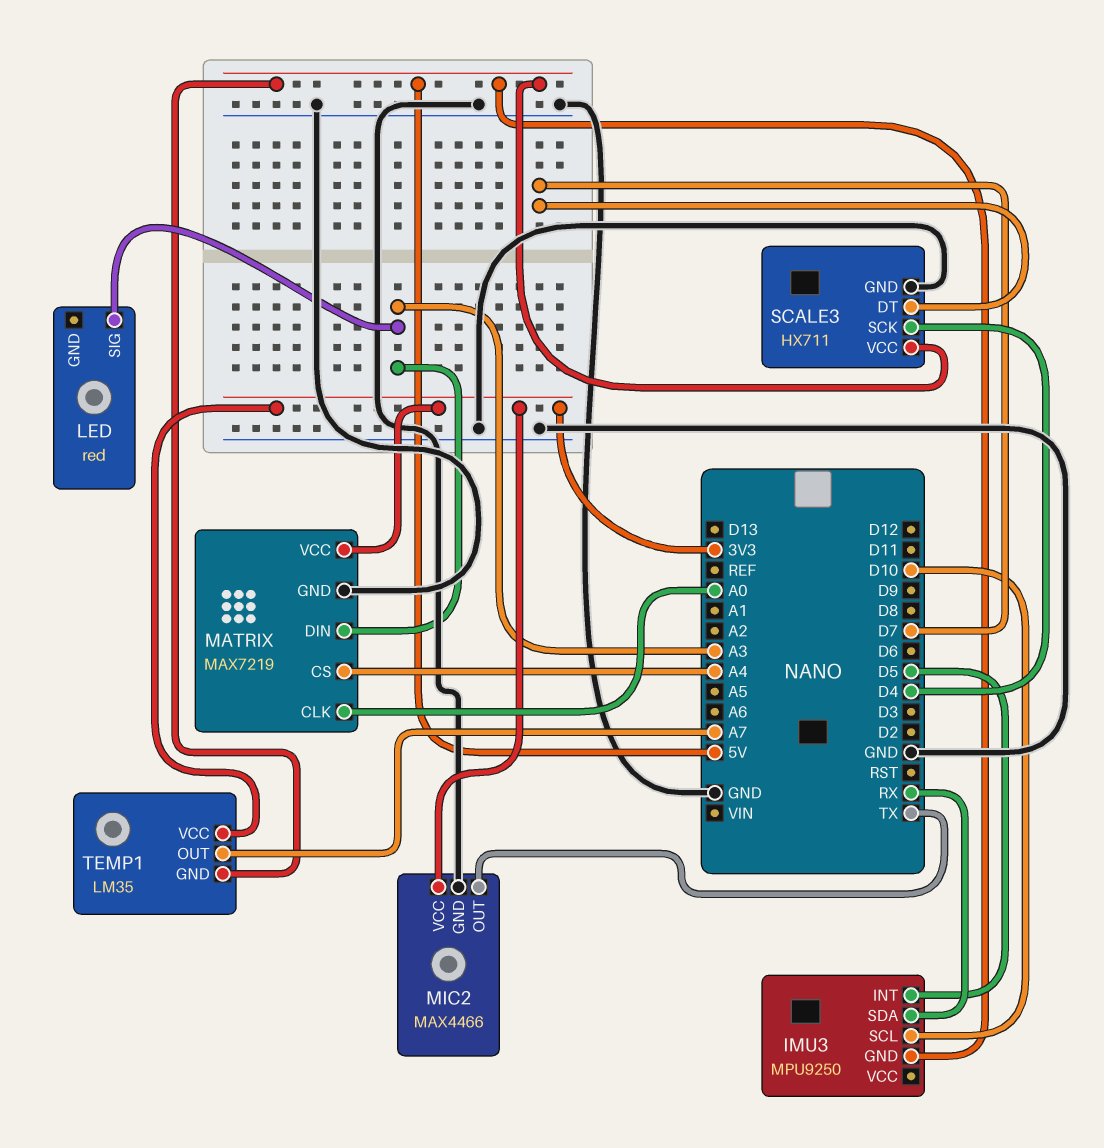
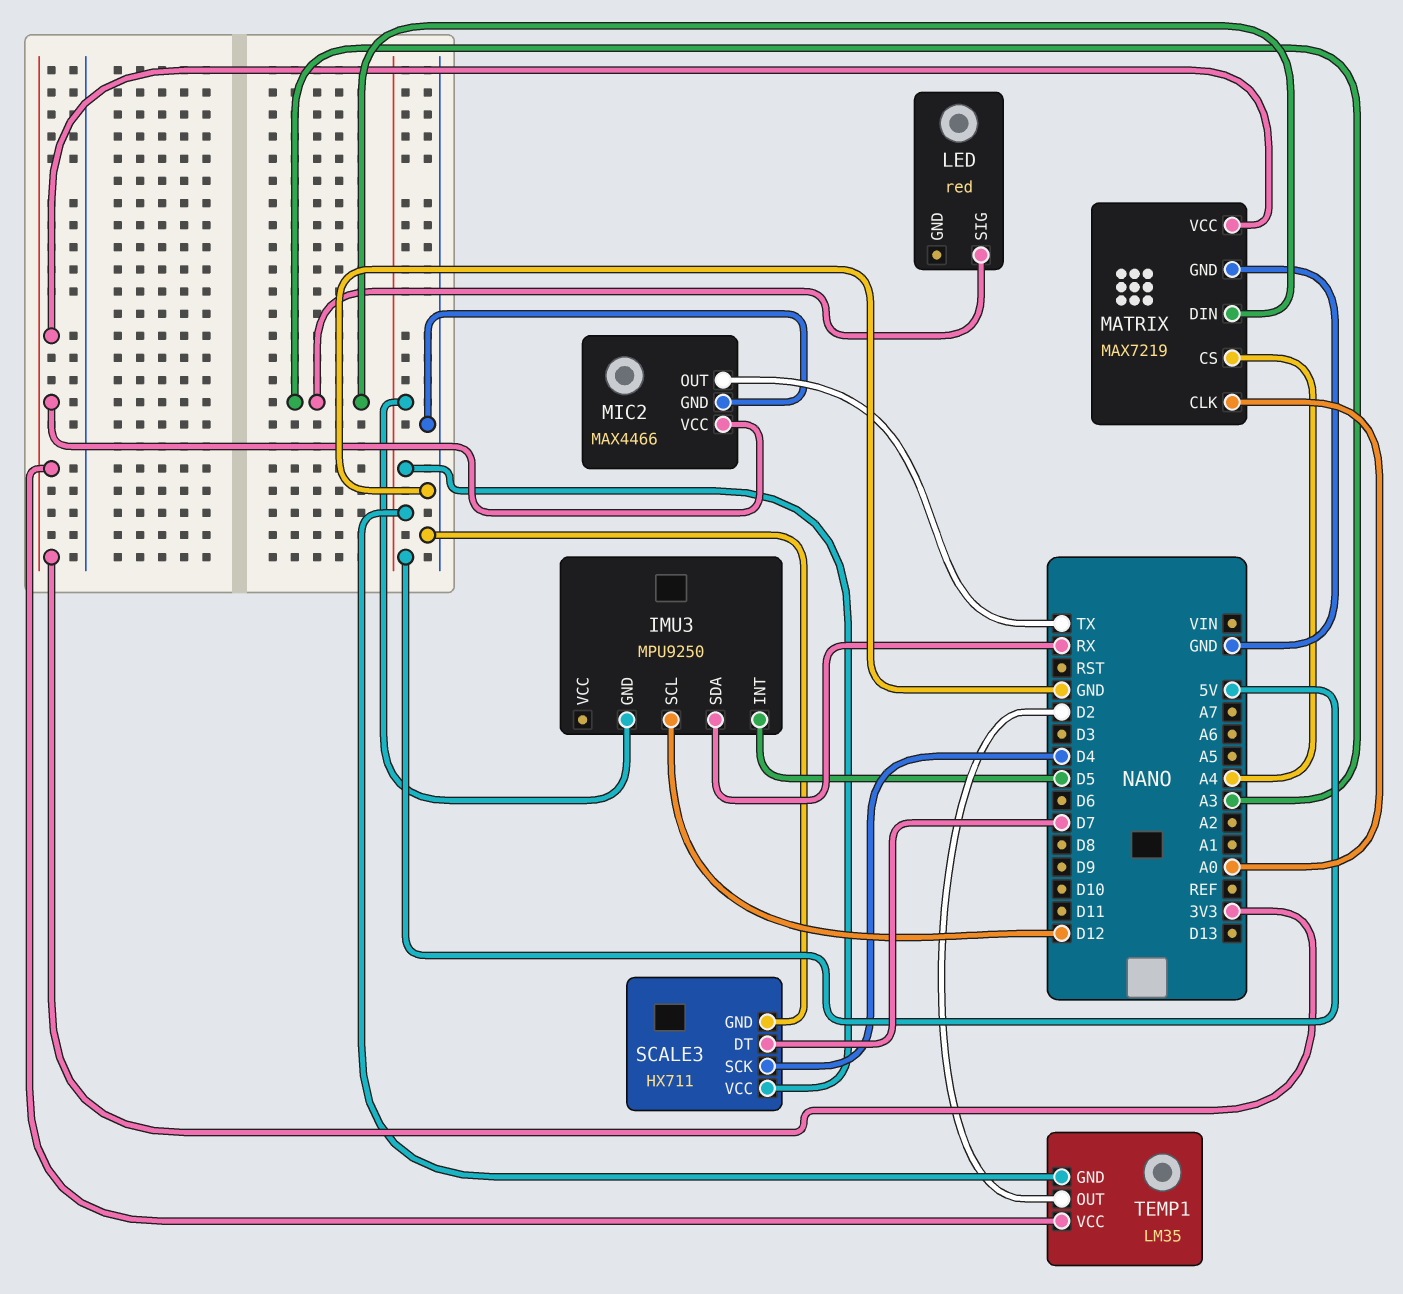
IMU3 pin SCL: D10 -> D12
TEMP1 pin OUT: A7 -> D2

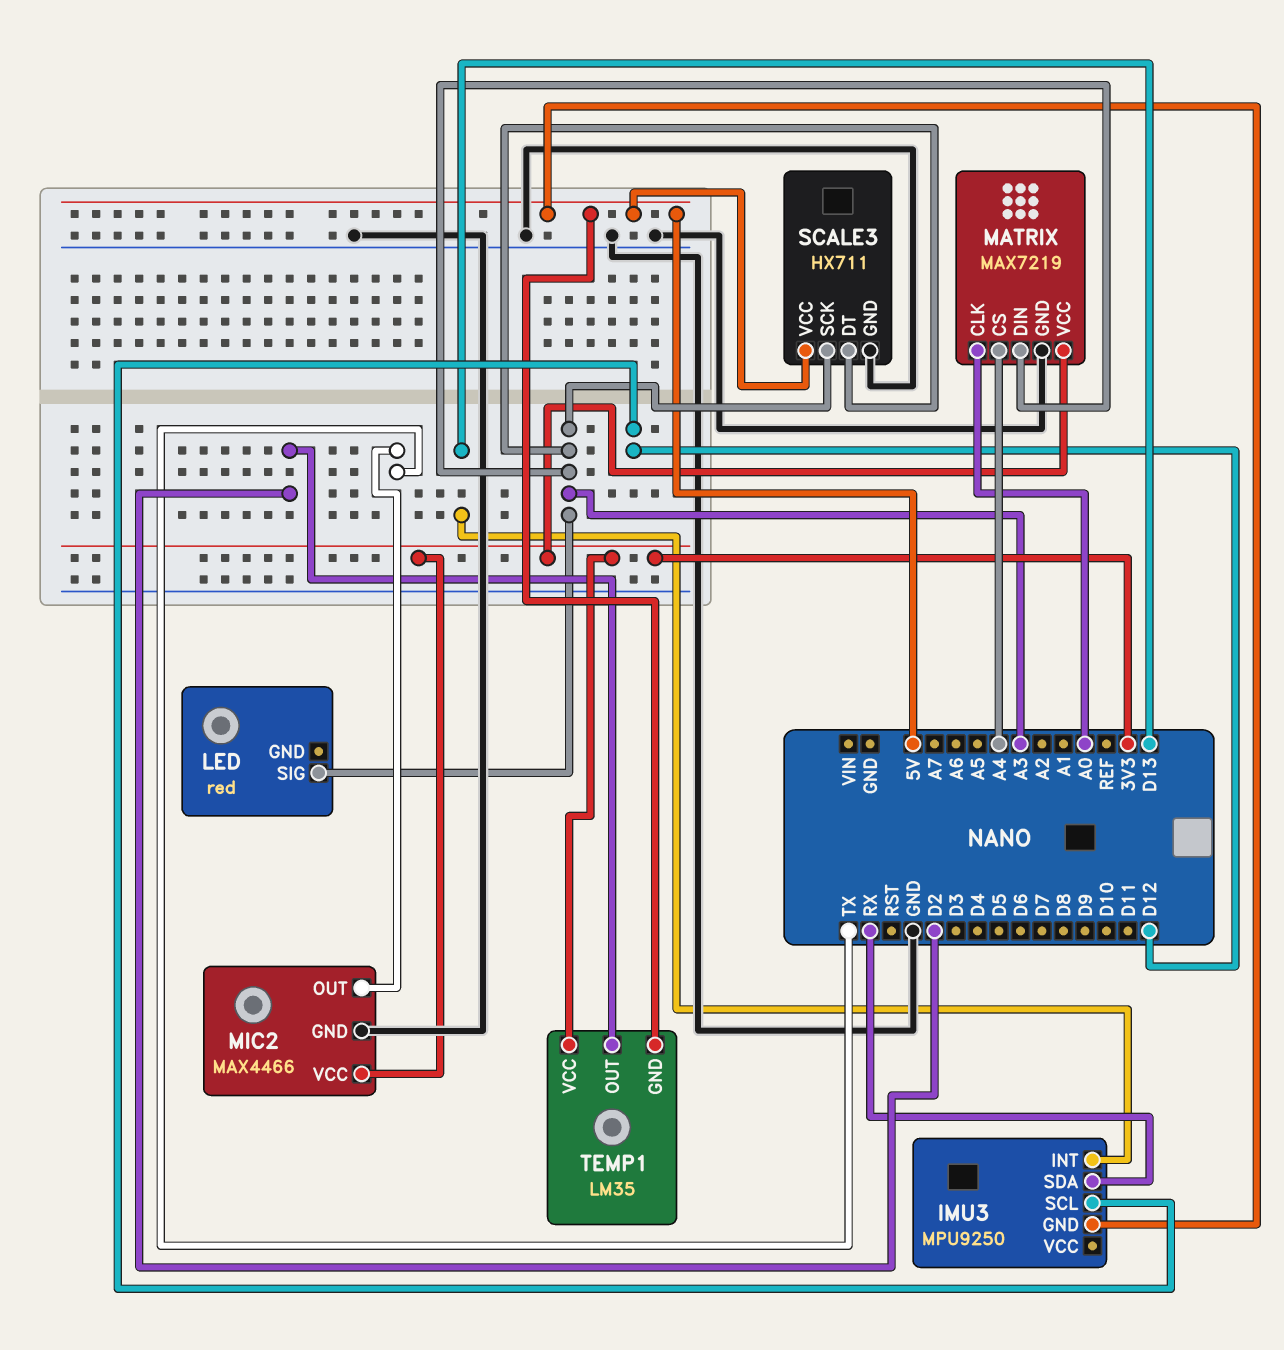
IMU3 pin INT: D5 -> D13
SCALE3 pin DT: D7 -> A3
SCALE3 pin SCK: D4 -> A3

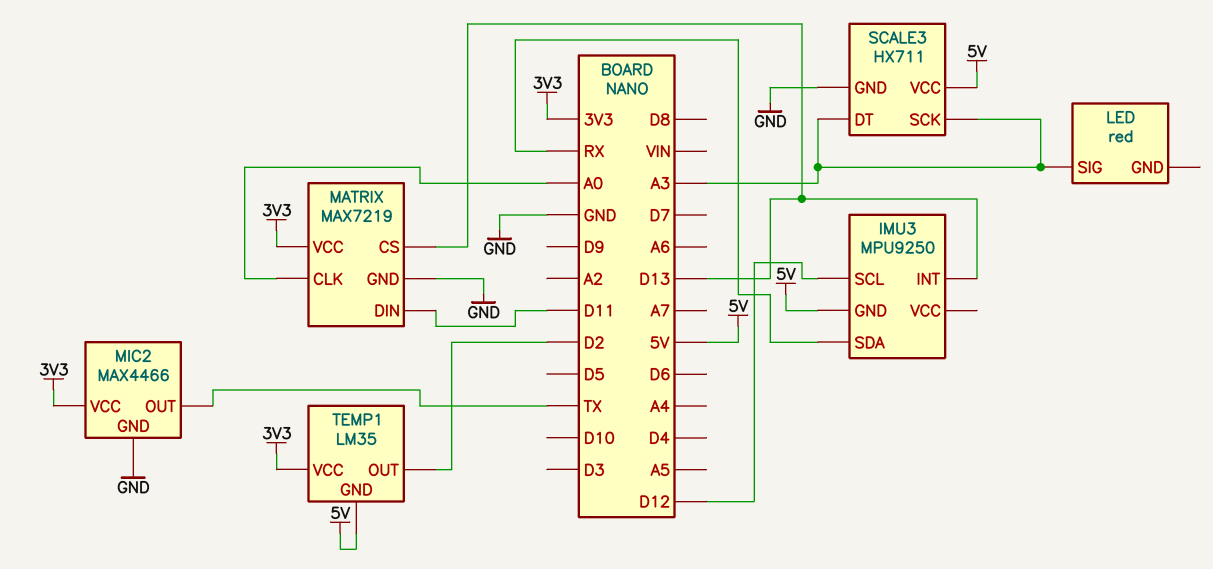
MATRIX pin CS: A4 -> D13
MATRIX pin DIN: A3 -> D11

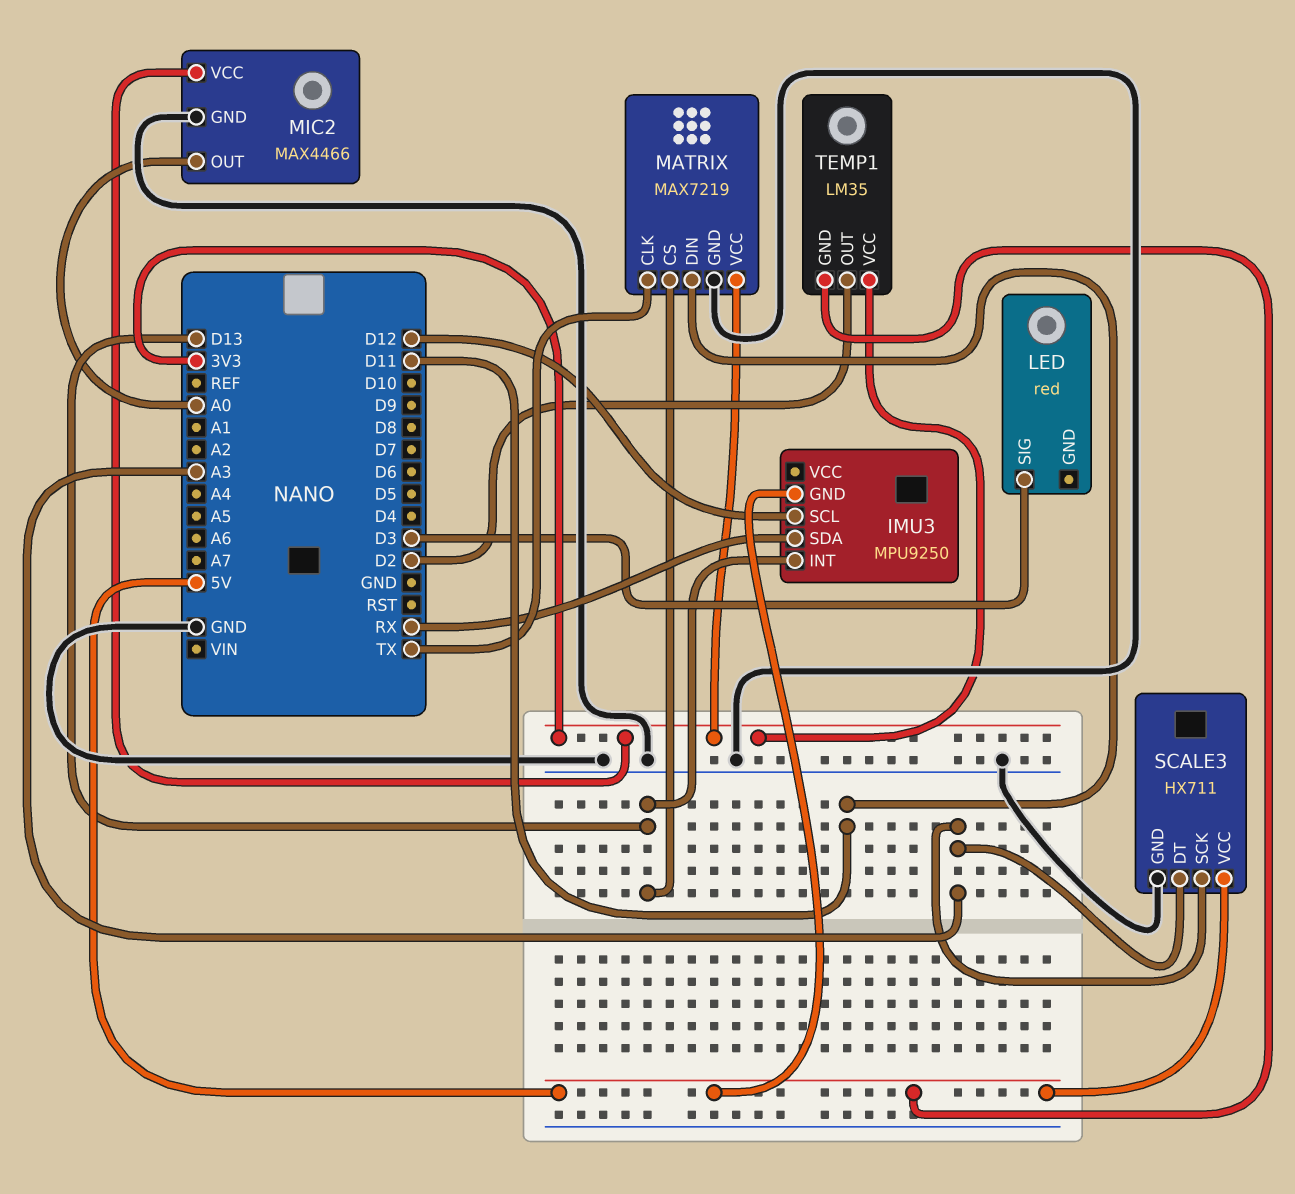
LED pin SIG: A3 -> D3
MATRIX pin CLK: A0 -> TX
MIC2 pin OUT: TX -> A0

